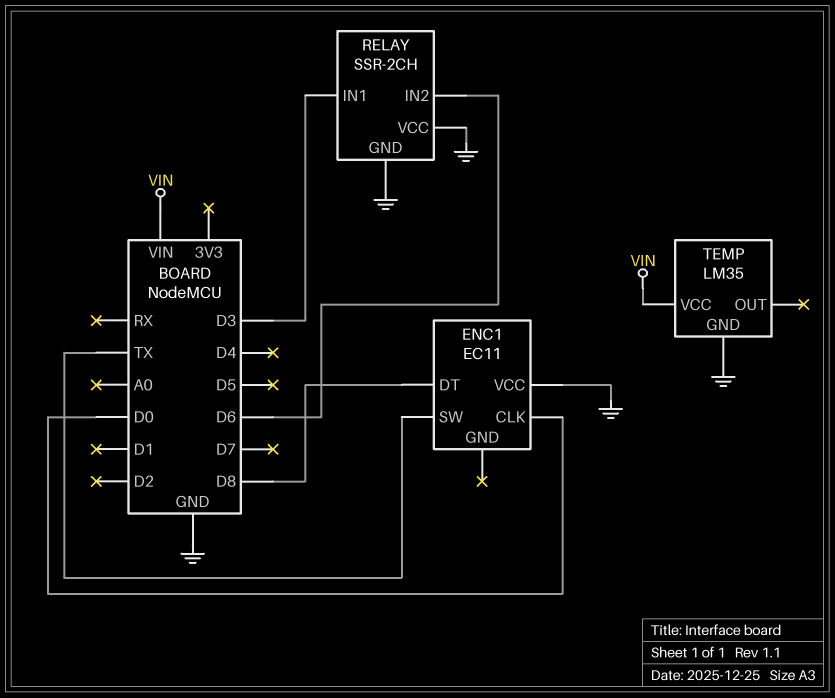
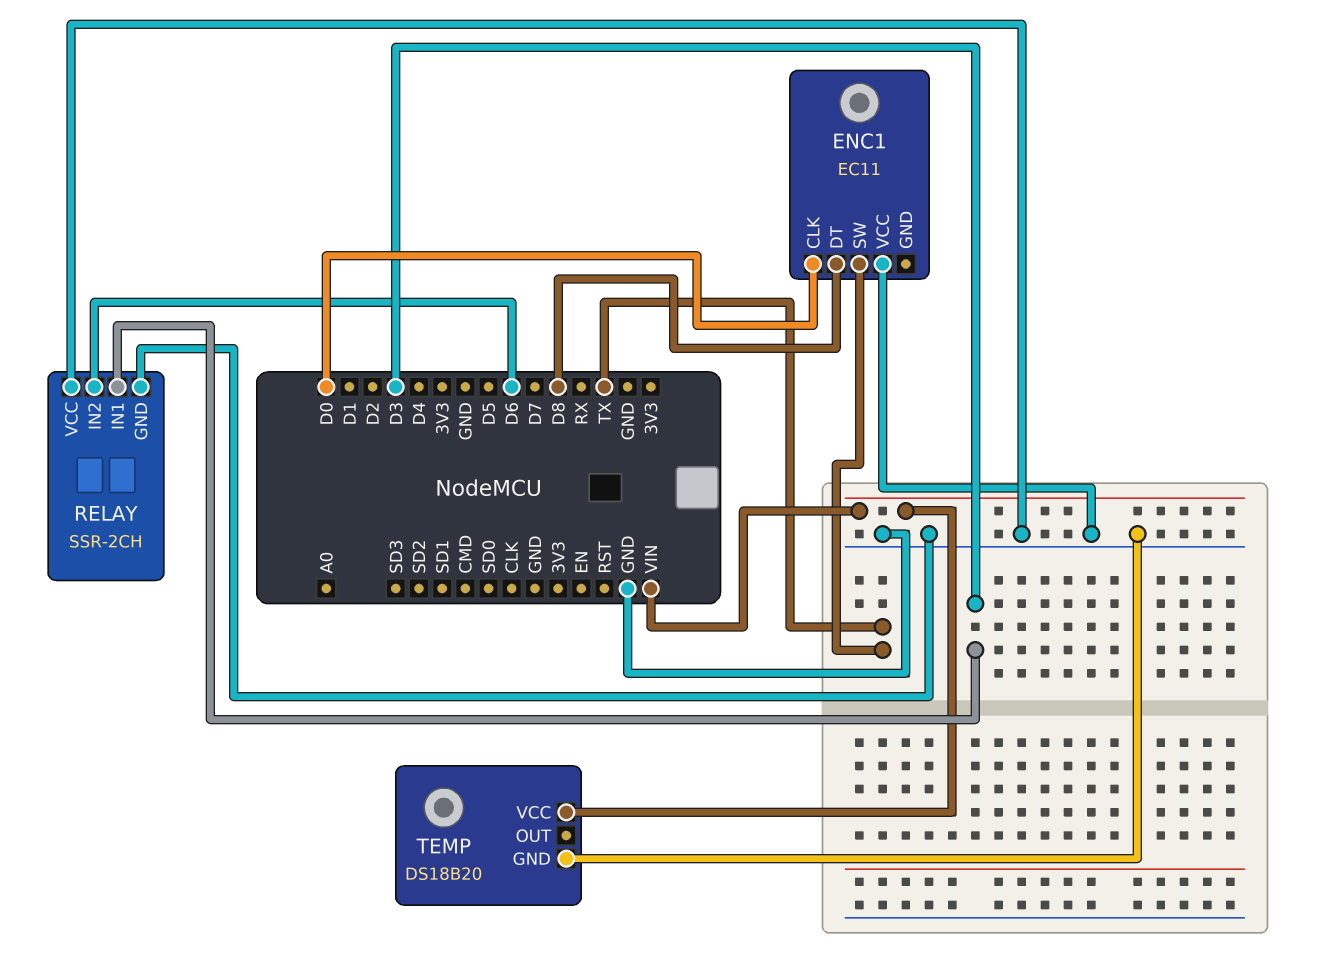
TEMP: LM35 -> DS18B20

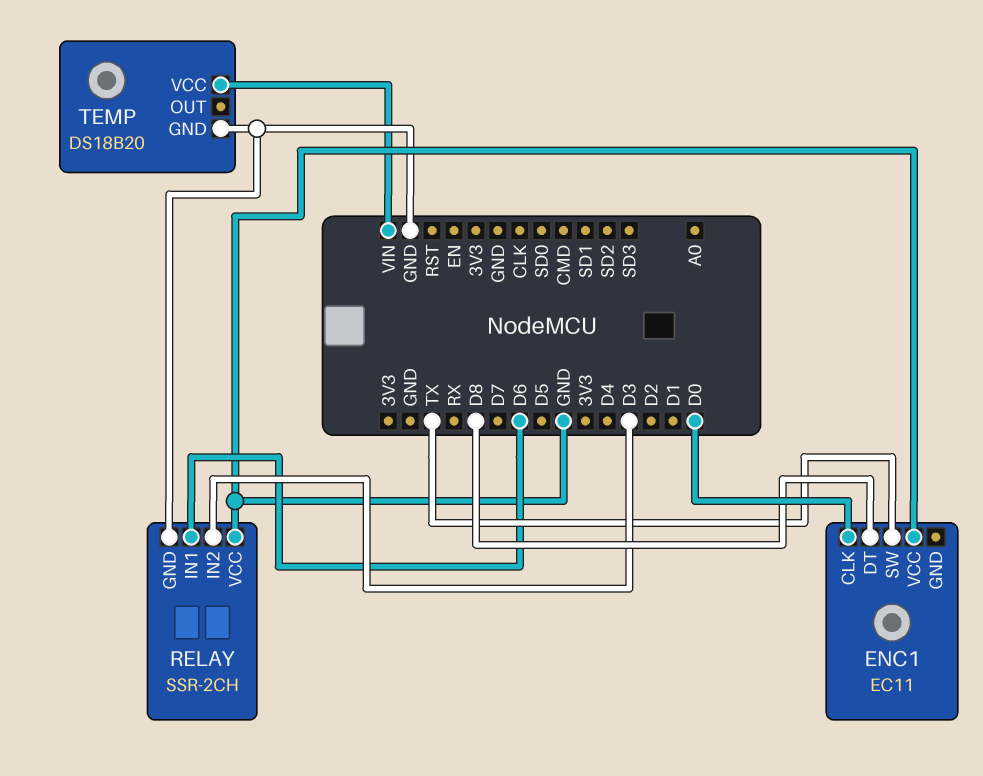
RELAY pin IN1: D3 -> D6
RELAY pin IN2: D6 -> D3

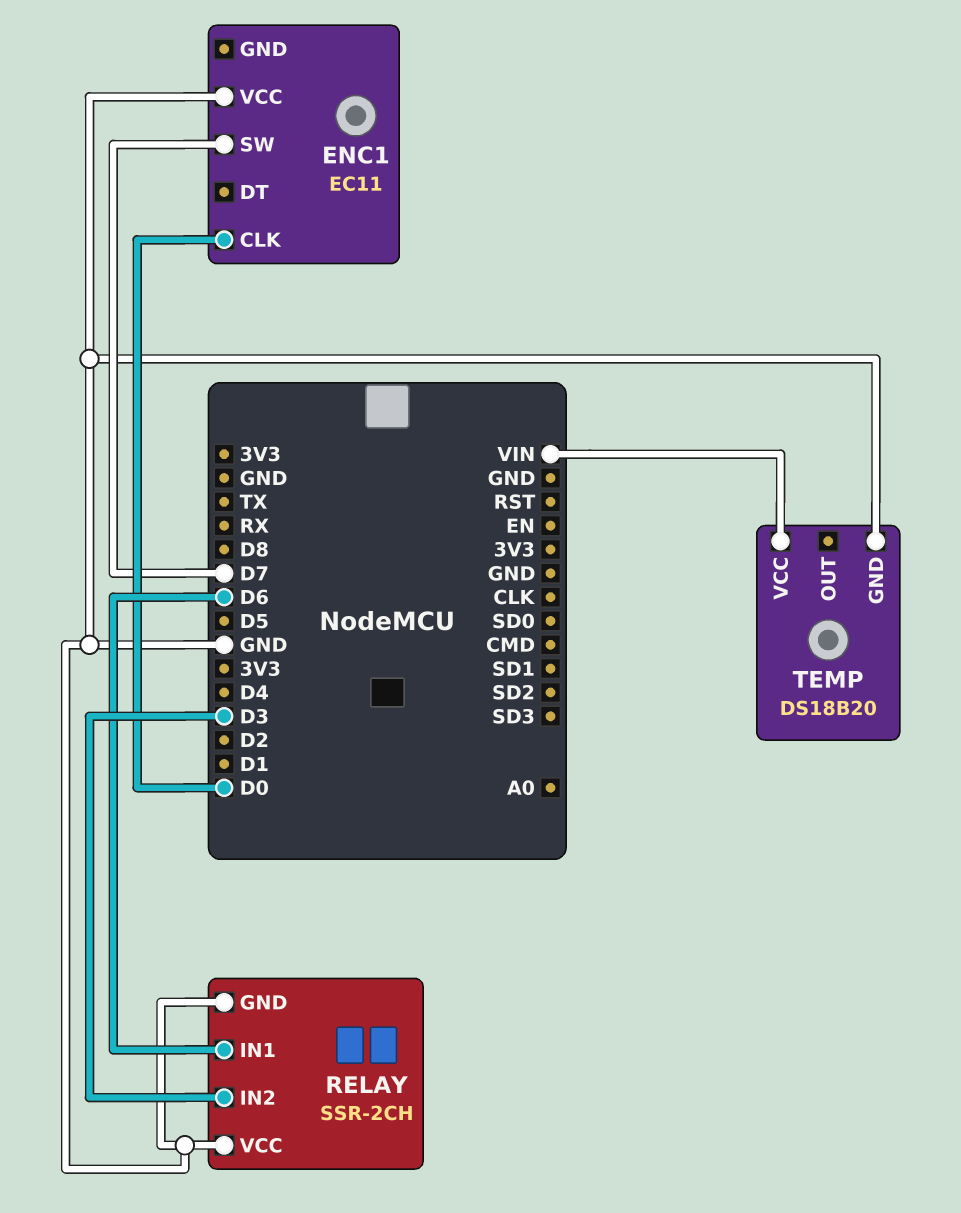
ENC1 pin DT: D8 -> none
ENC1 pin SW: TX -> D7

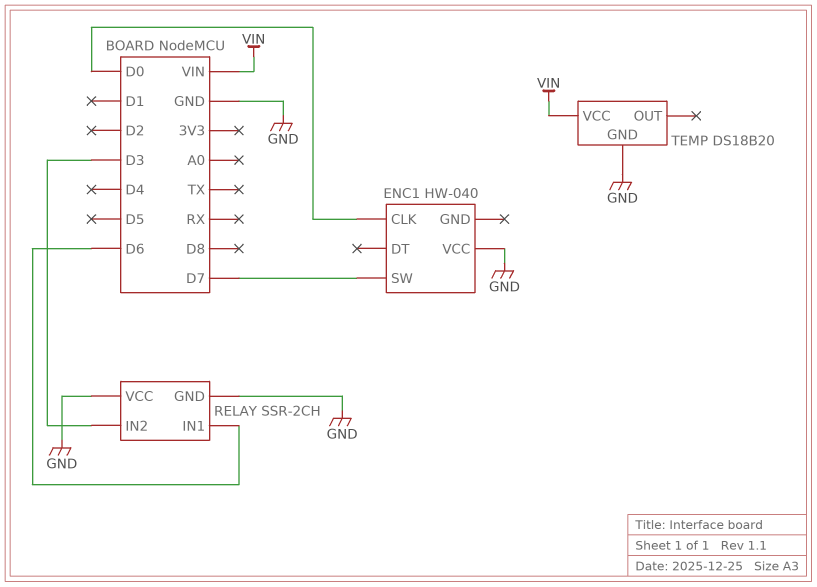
ENC1: EC11 -> HW-040

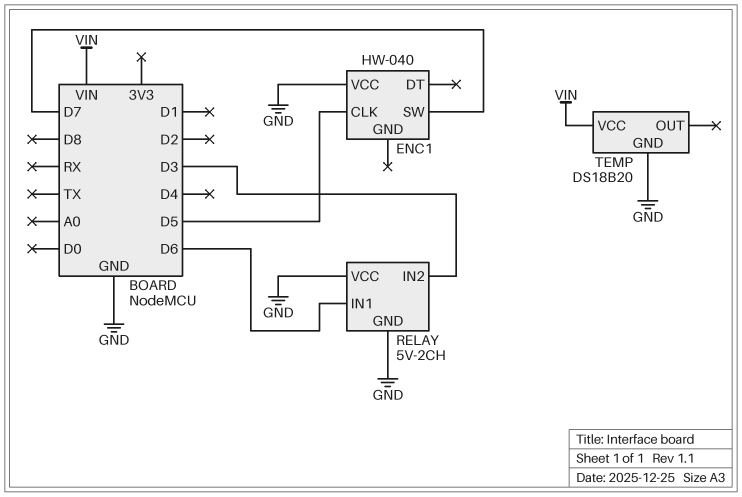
ENC1 pin CLK: D0 -> D5
RELAY: SSR-2CH -> 5V-2CH

